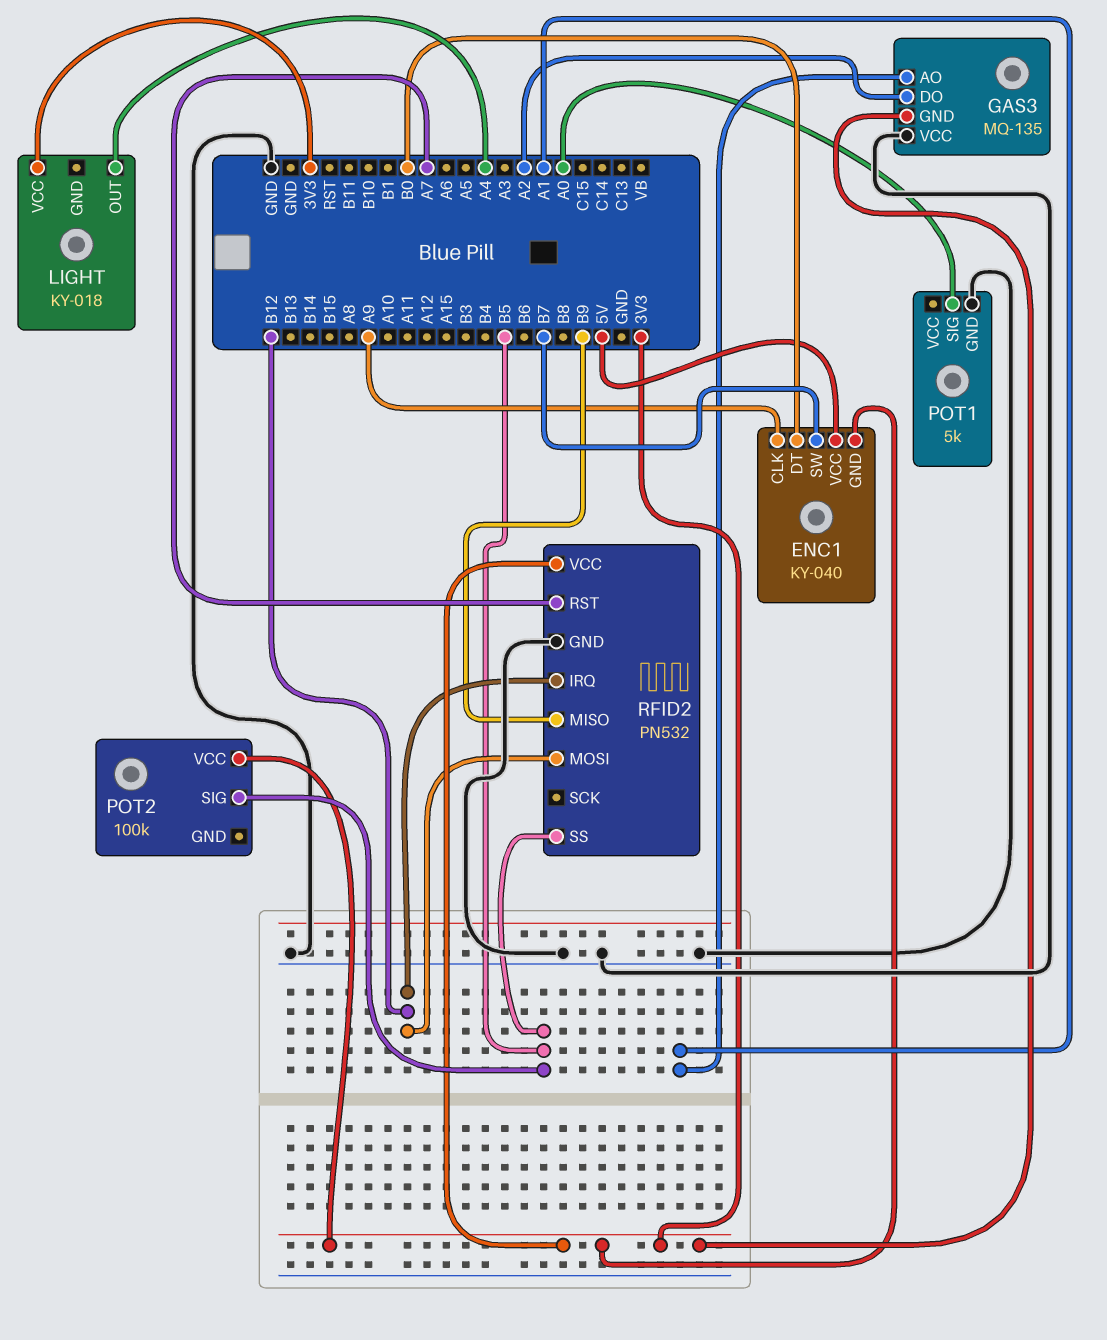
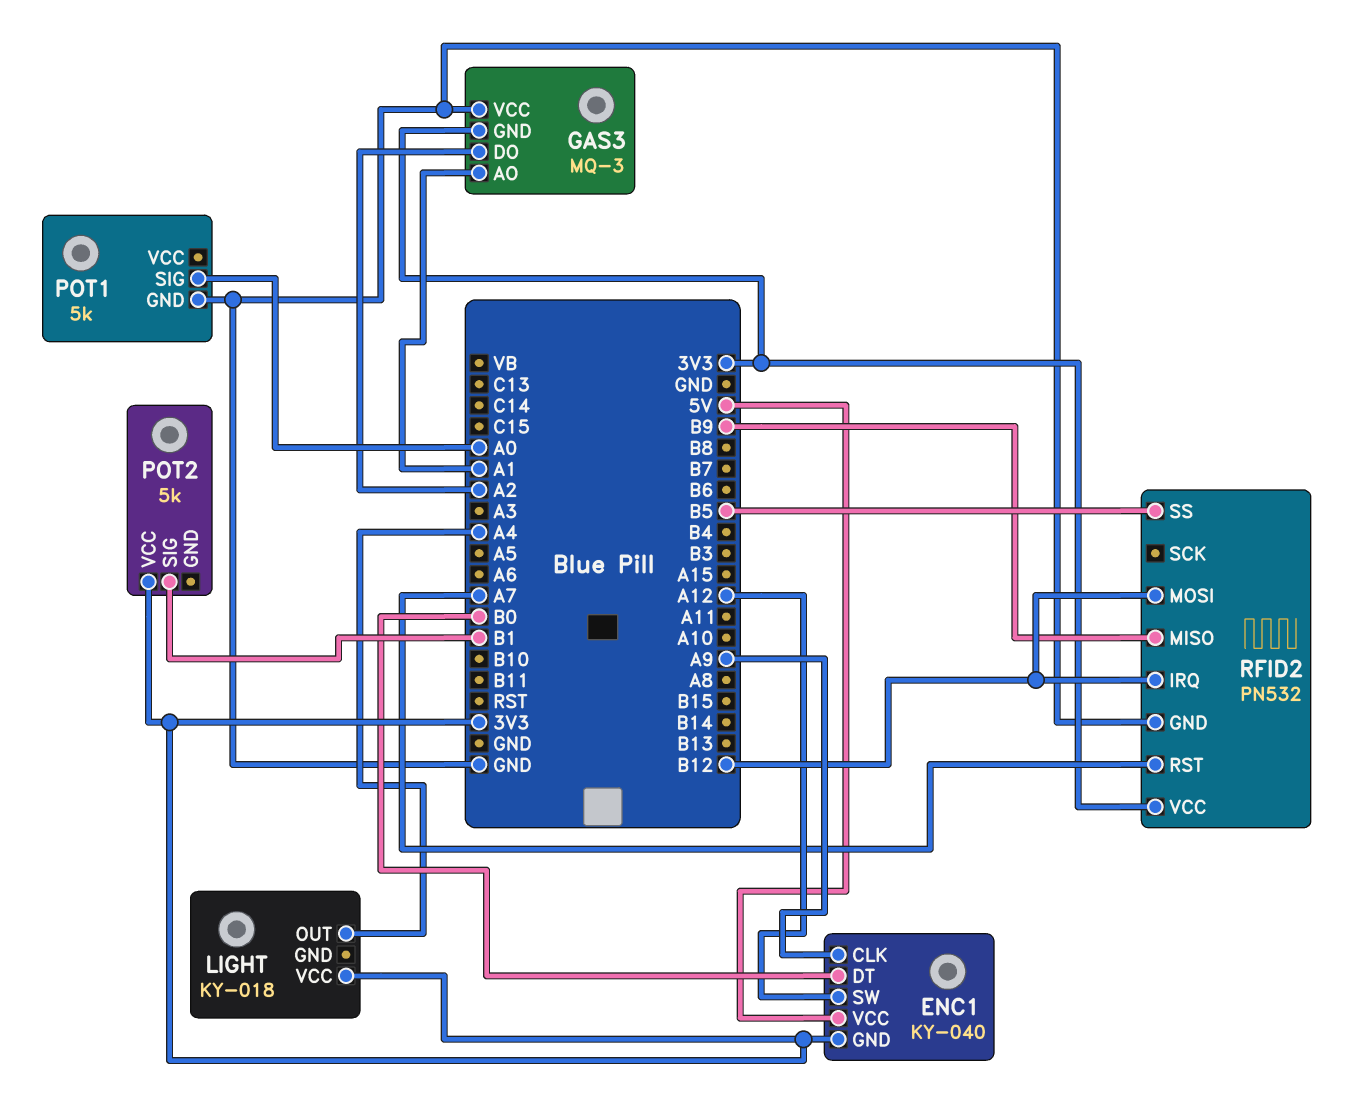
ENC1 pin SW: B7 -> A12
GAS3: MQ-135 -> MQ-3
POT2: 100k -> 5k
POT2 pin SIG: B5 -> B1

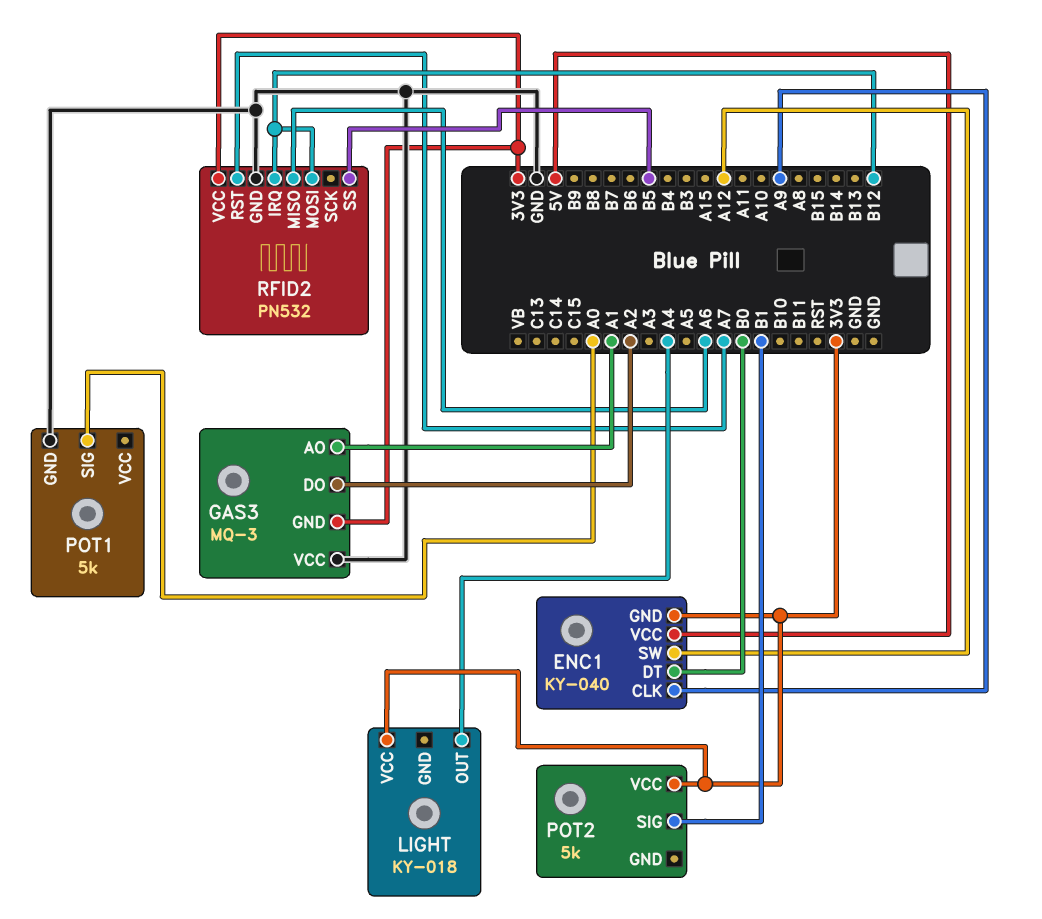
RFID2 pin MISO: B9 -> A6

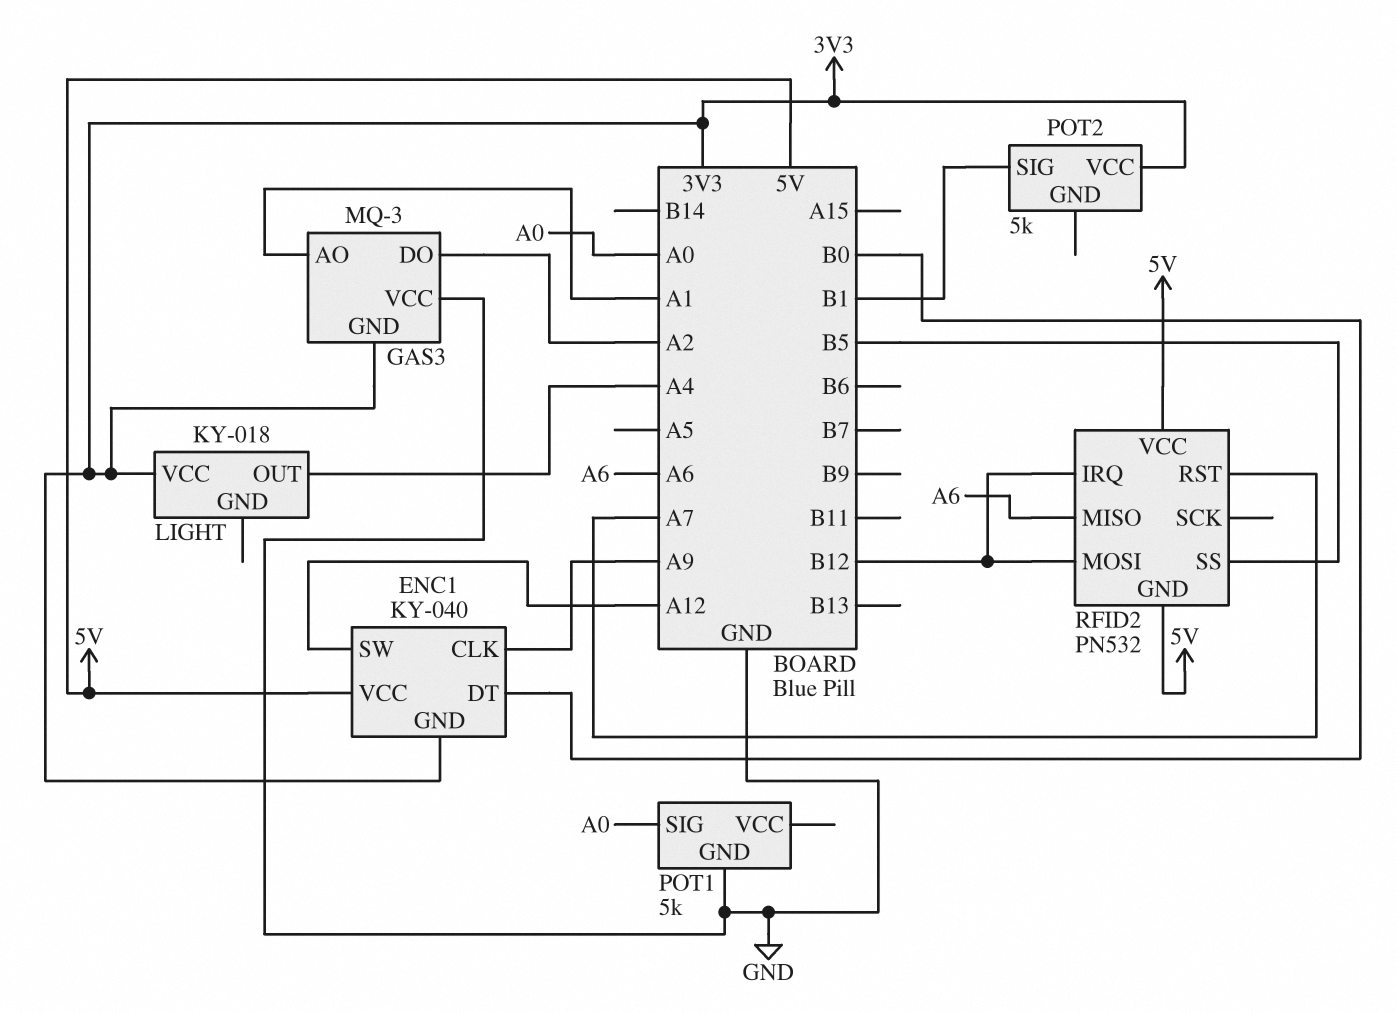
RFID2 pin GND: GND -> 5V
RFID2 pin VCC: 3V3 -> 5V

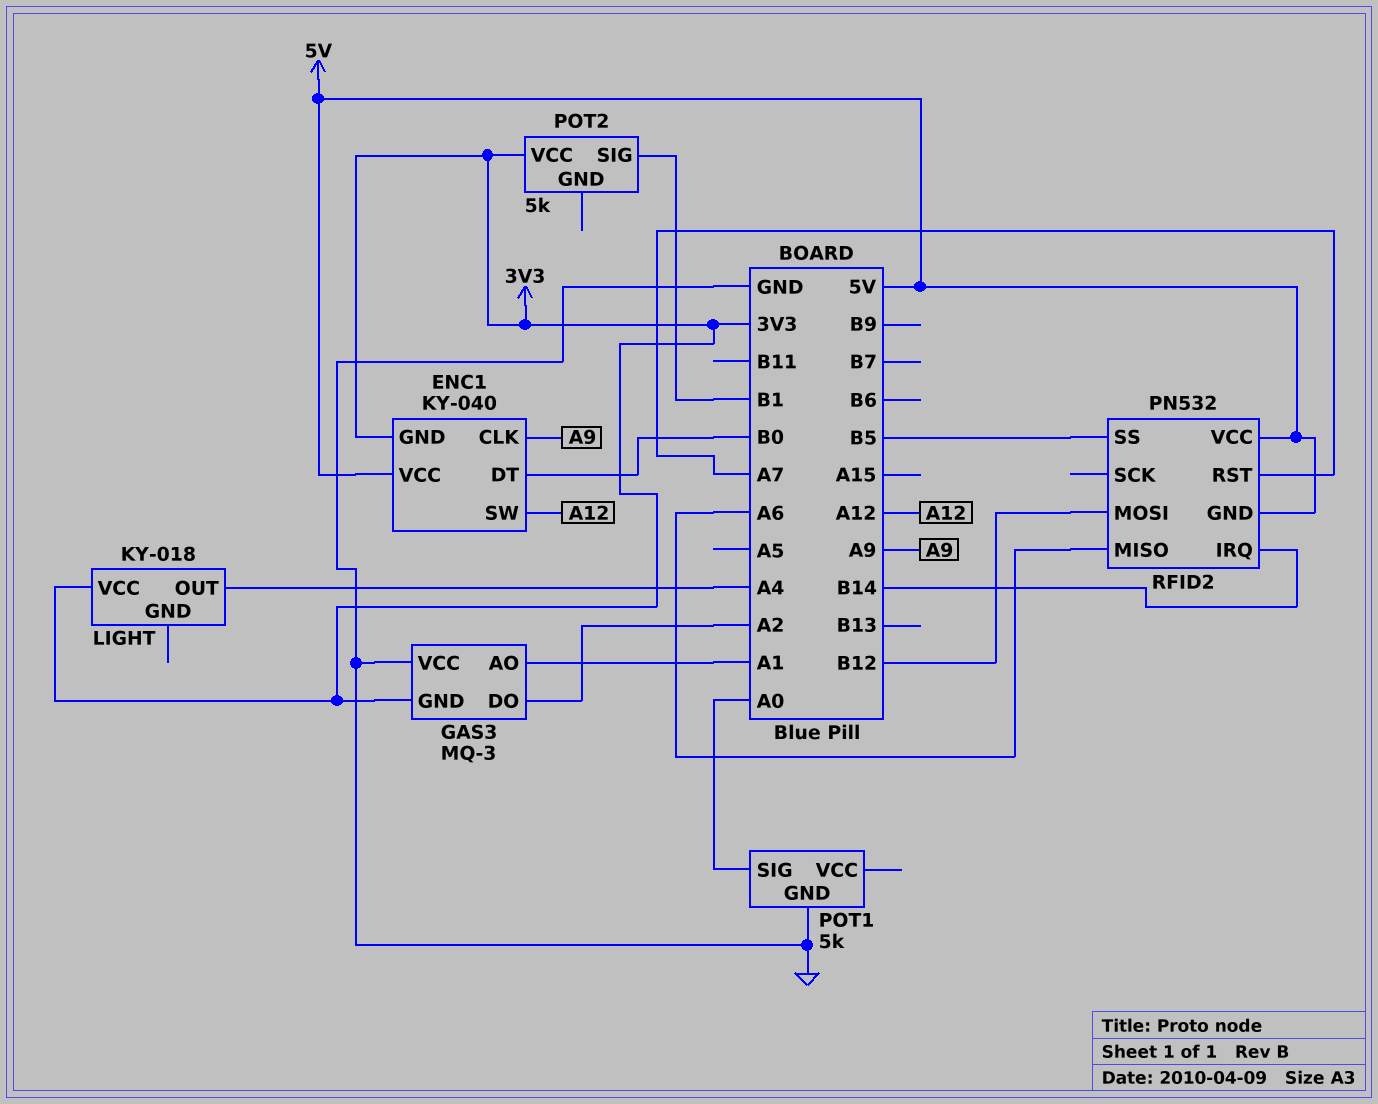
RFID2 pin IRQ: B12 -> B14

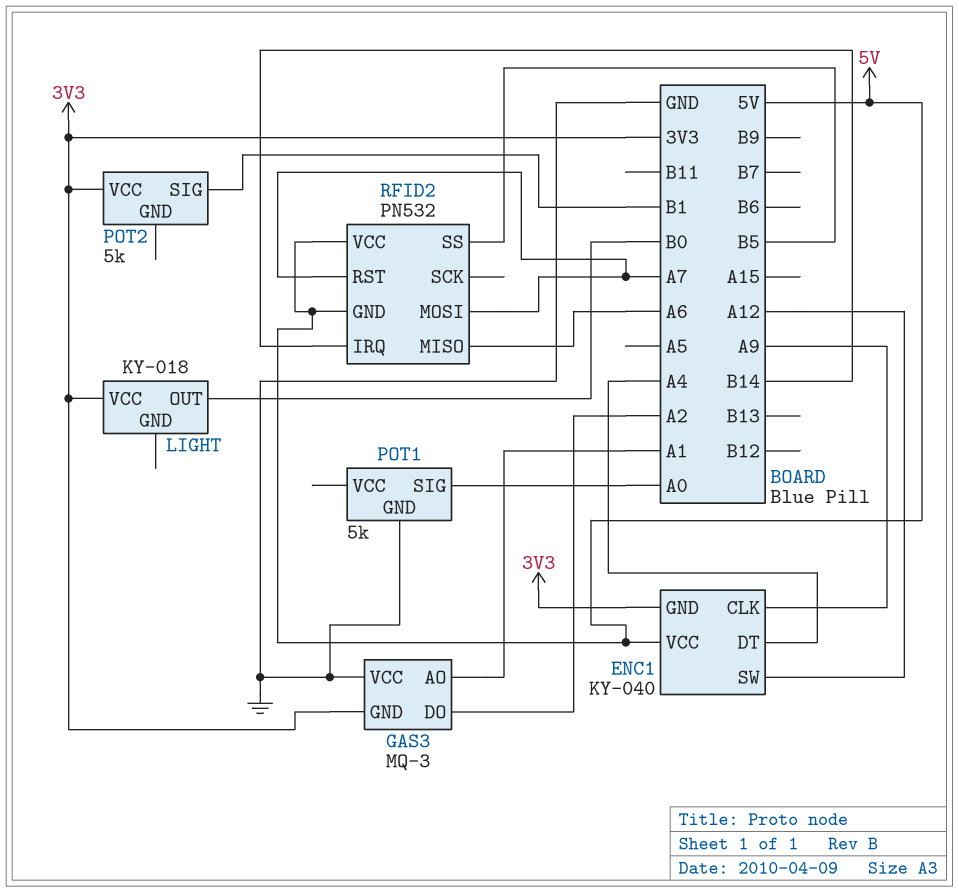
ENC1 pin DT: B0 -> A4
LIGHT pin OUT: A4 -> B0
RFID2 pin MOSI: B12 -> A7

